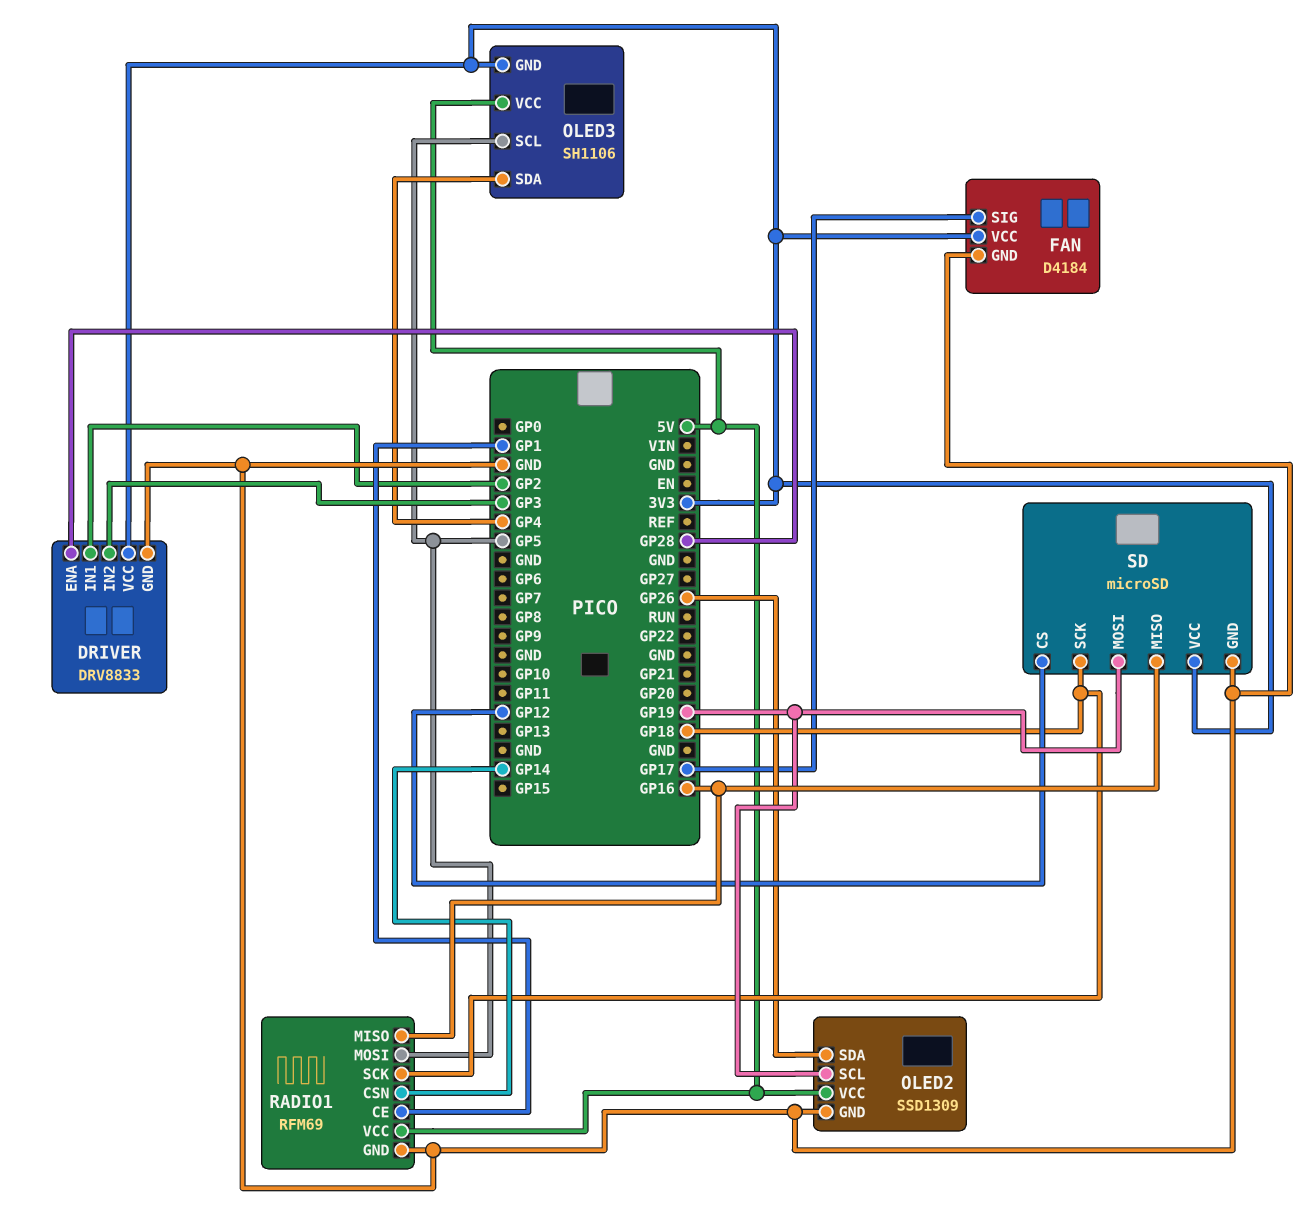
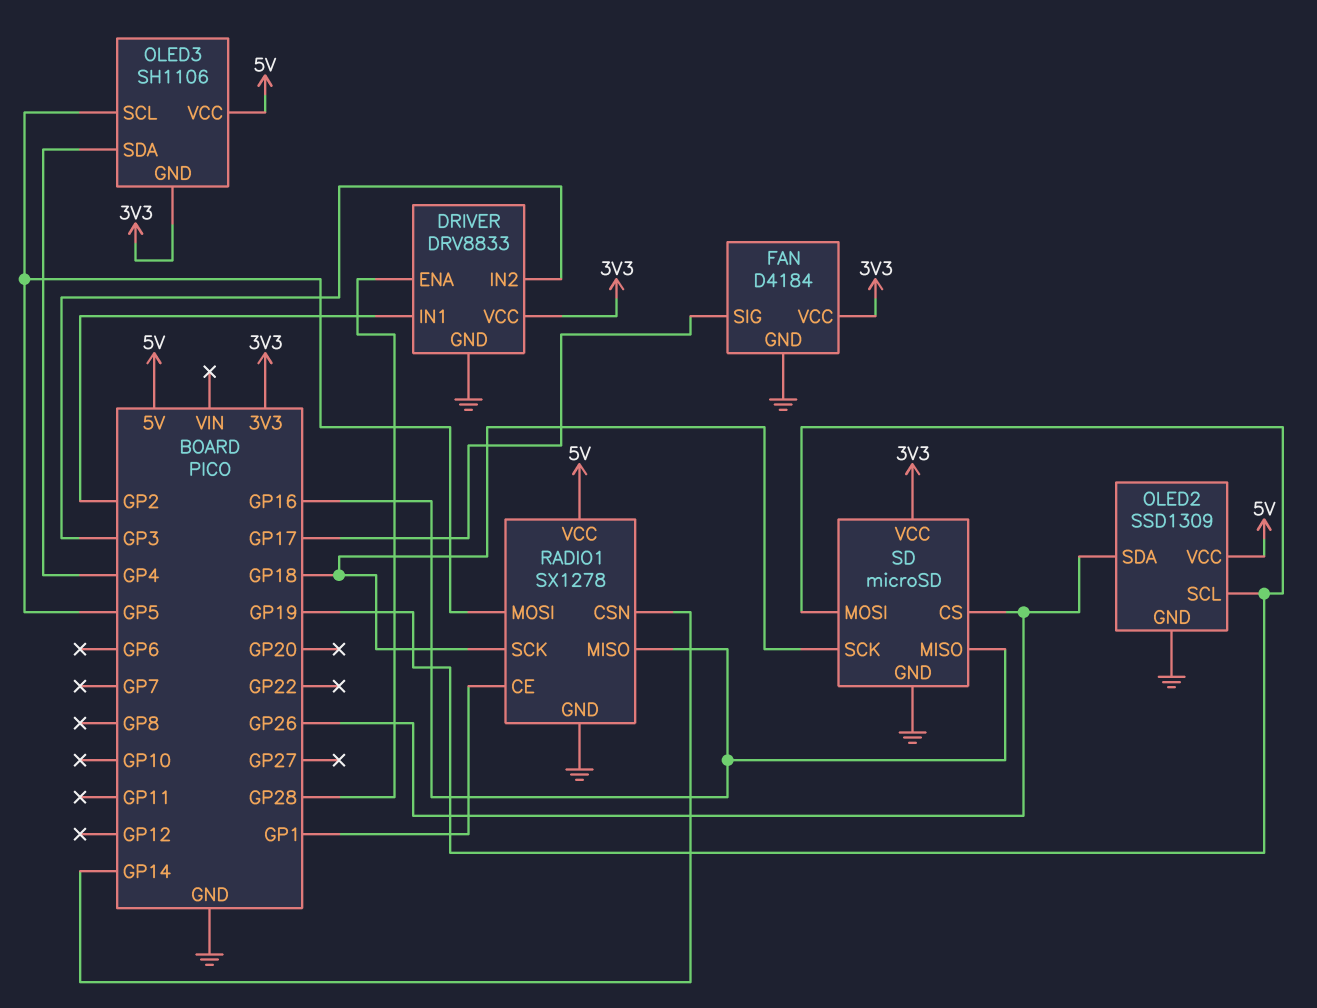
RADIO1: RFM69 -> SX1278
SD pin CS: GP12 -> GP26

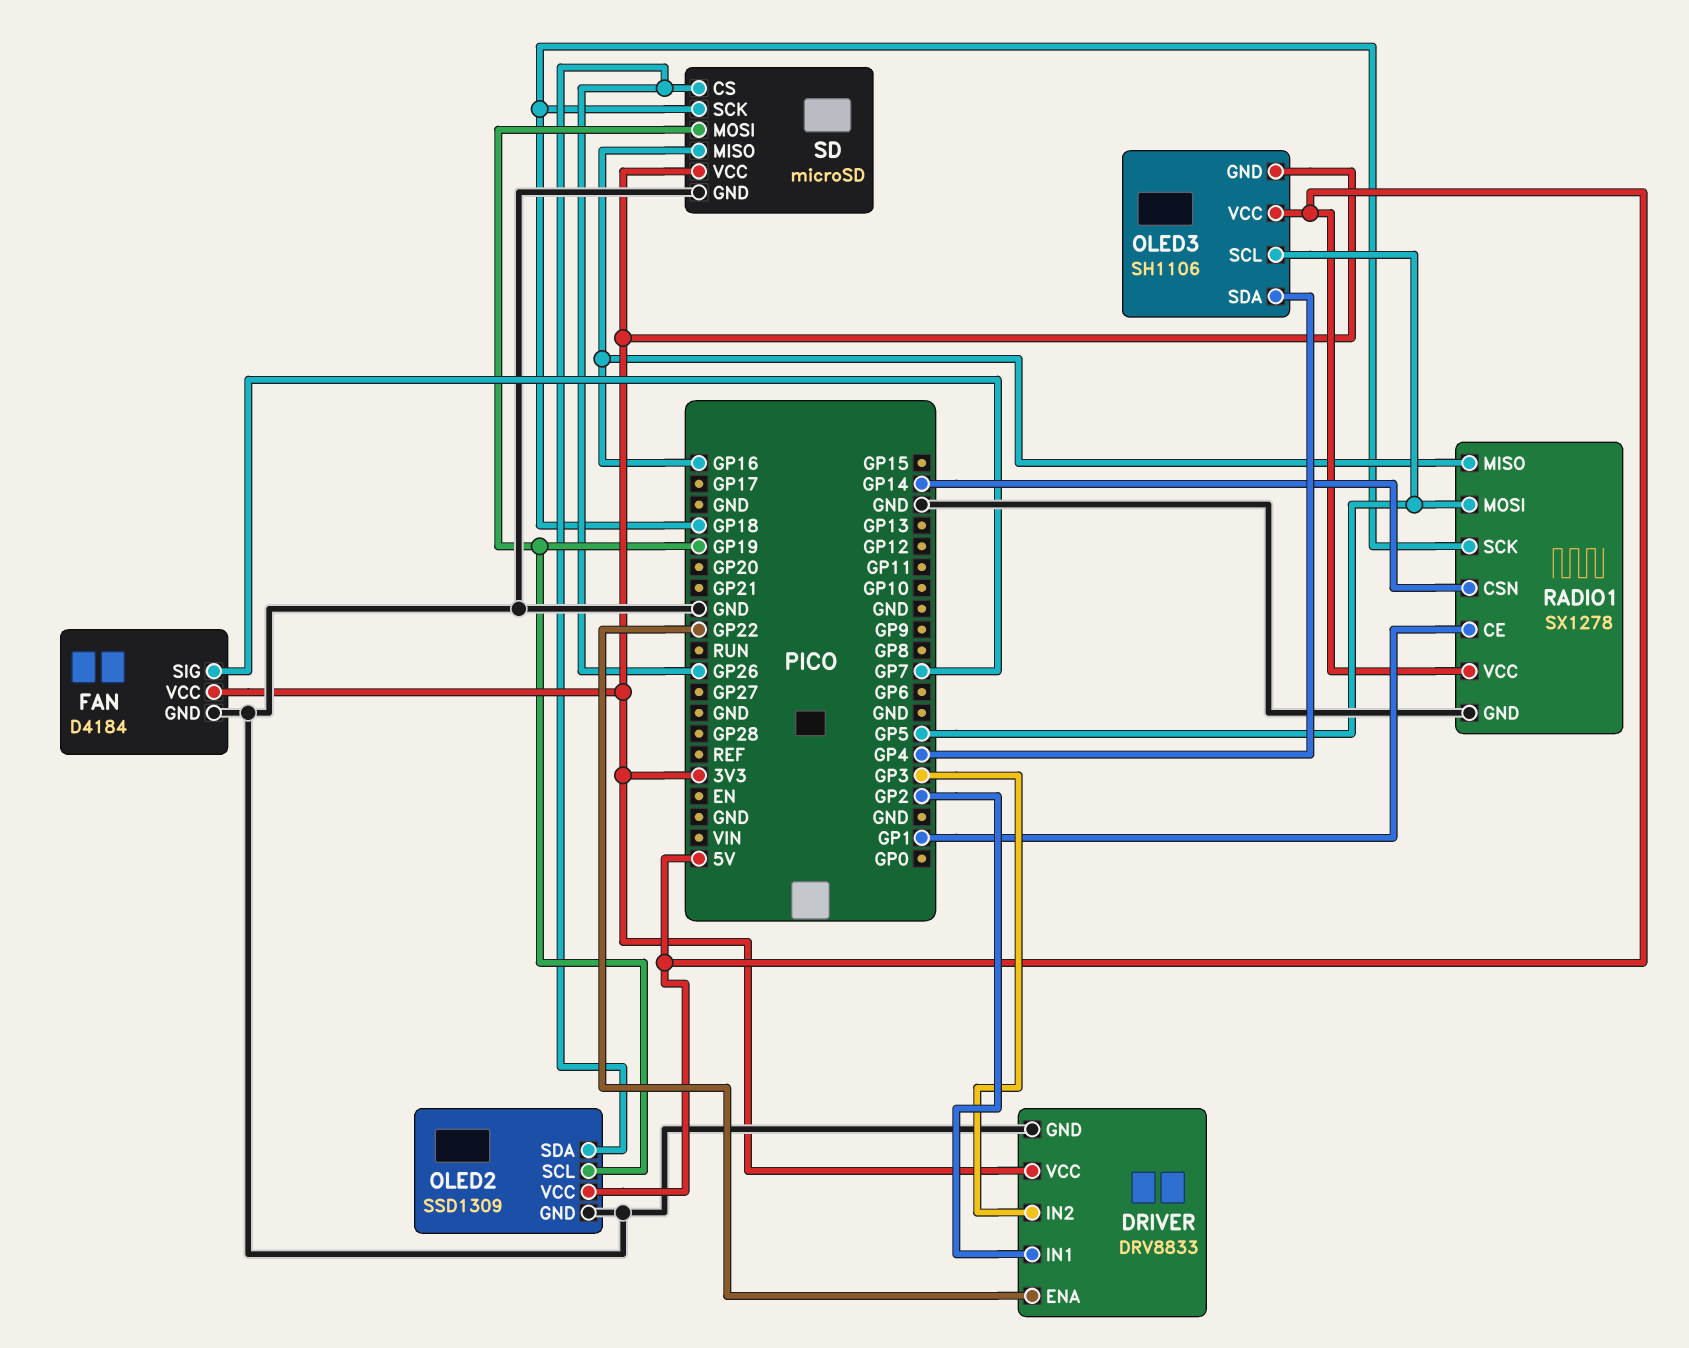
DRIVER pin ENA: GP28 -> GP22
FAN pin SIG: GP17 -> GP7

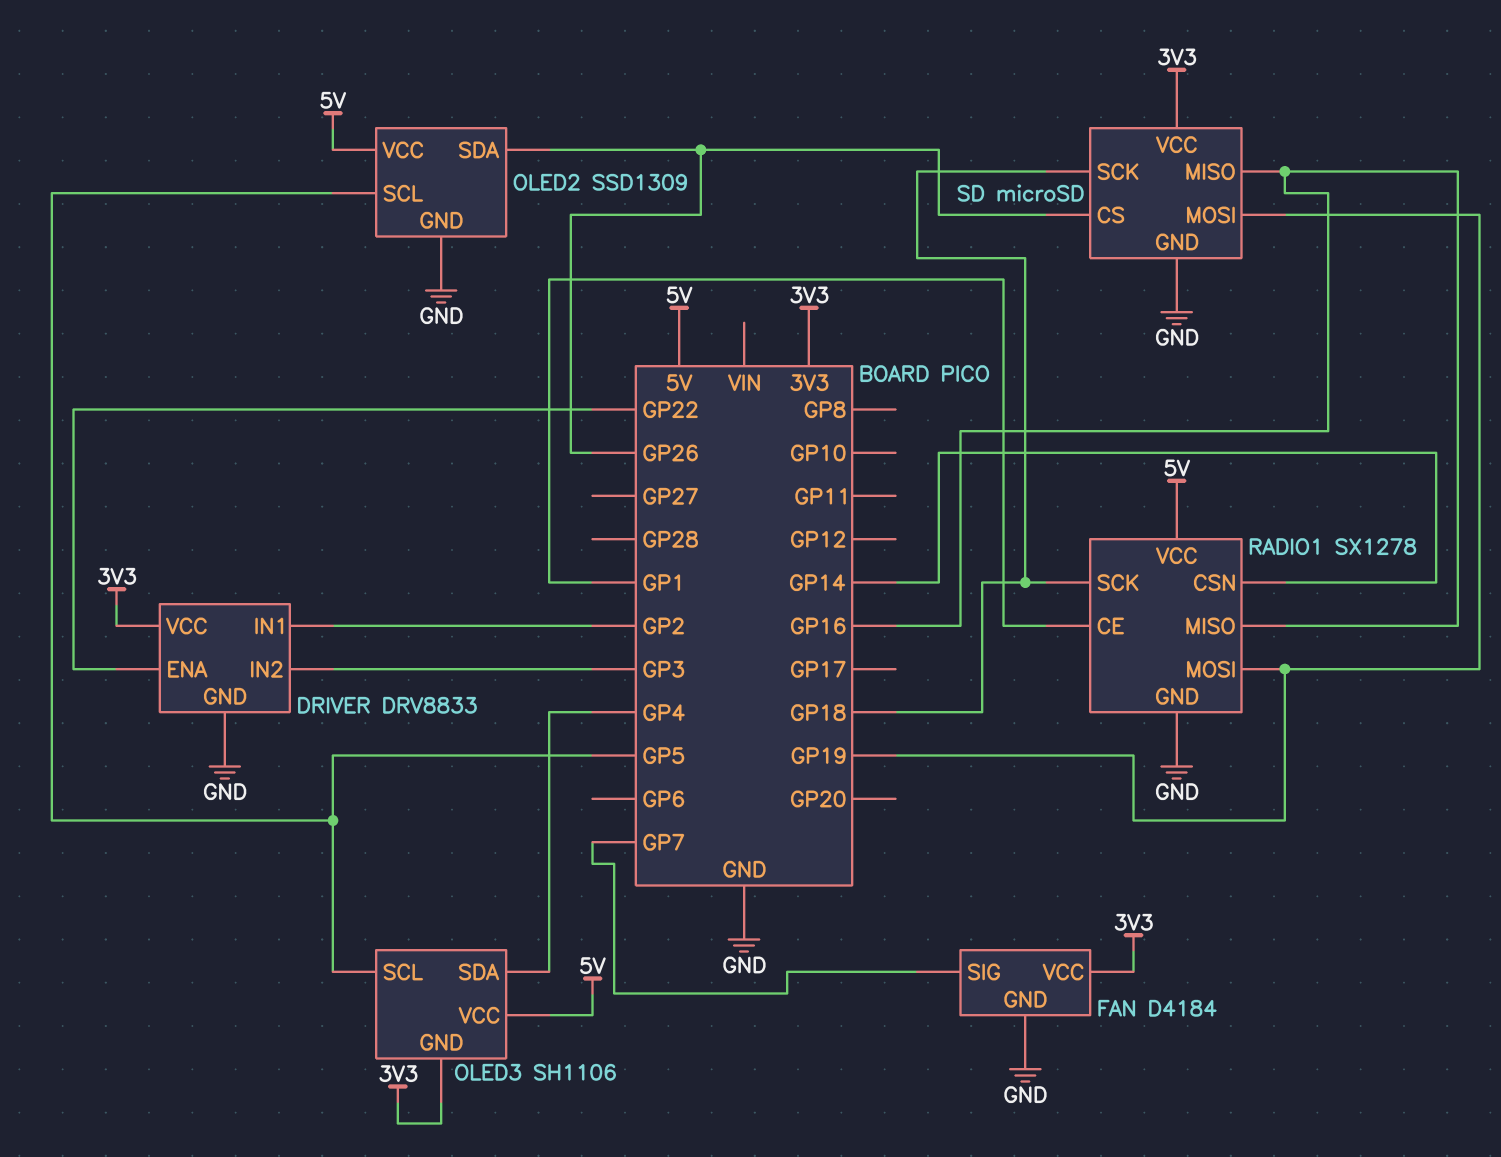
OLED2 pin SCL: GP19 -> GP5
RADIO1 pin MOSI: GP5 -> GP19

